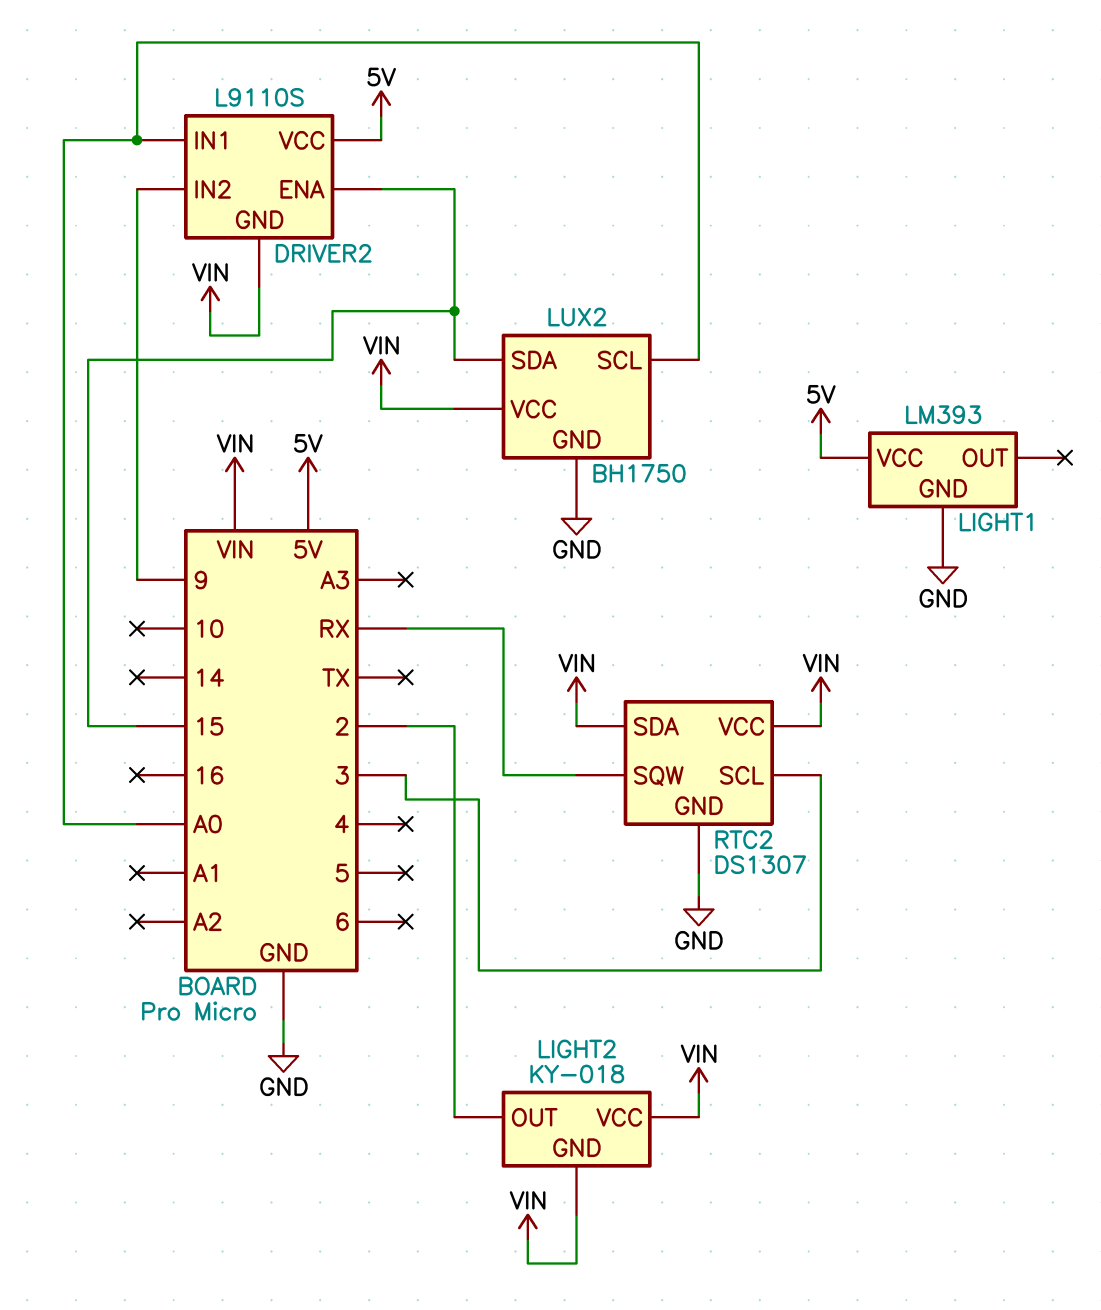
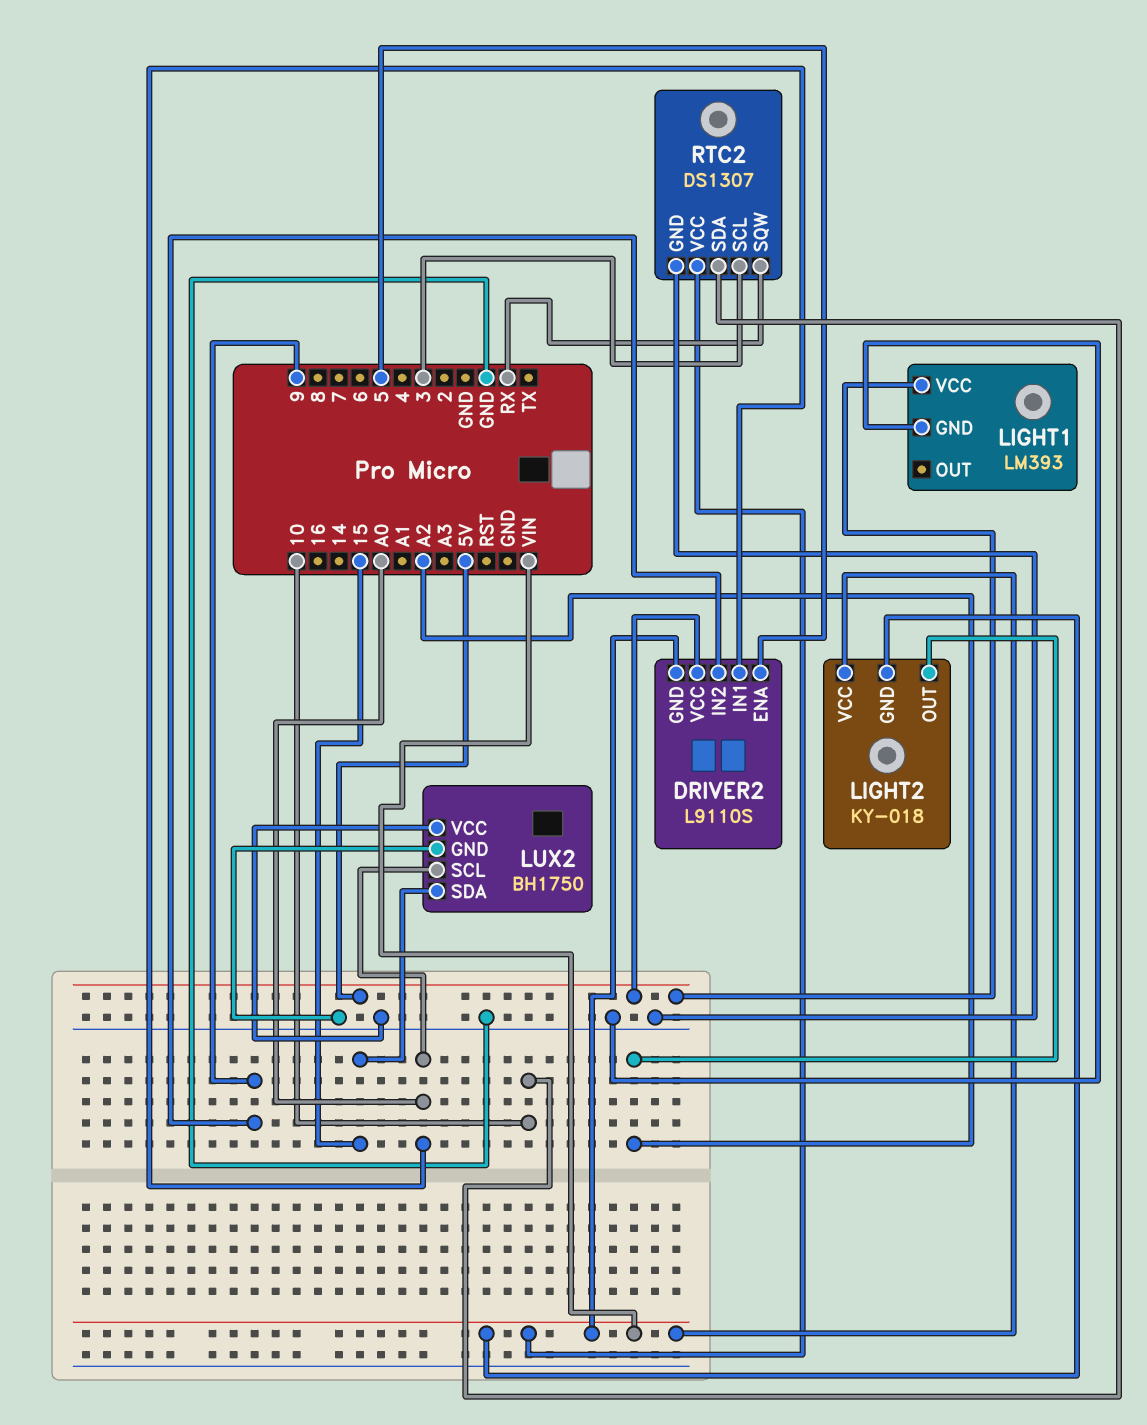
DRIVER2 pin ENA: 15 -> 5
LIGHT2 pin OUT: 2 -> A2
LUX2 pin VCC: VIN -> GND
RTC2 pin SDA: VIN -> 10

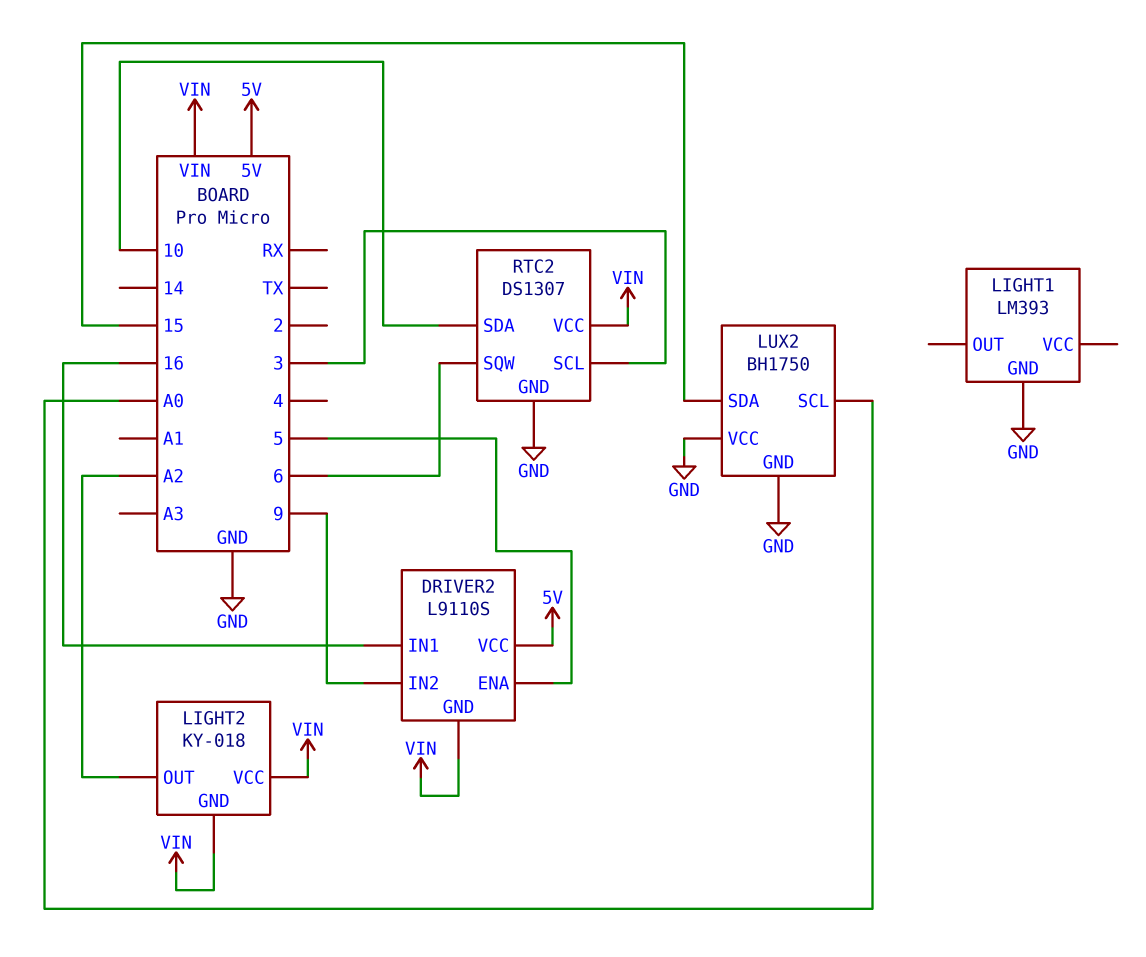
DRIVER2 pin IN1: A0 -> 16
LIGHT1 pin VCC: 5V -> none
RTC2 pin SQW: RX -> 6

